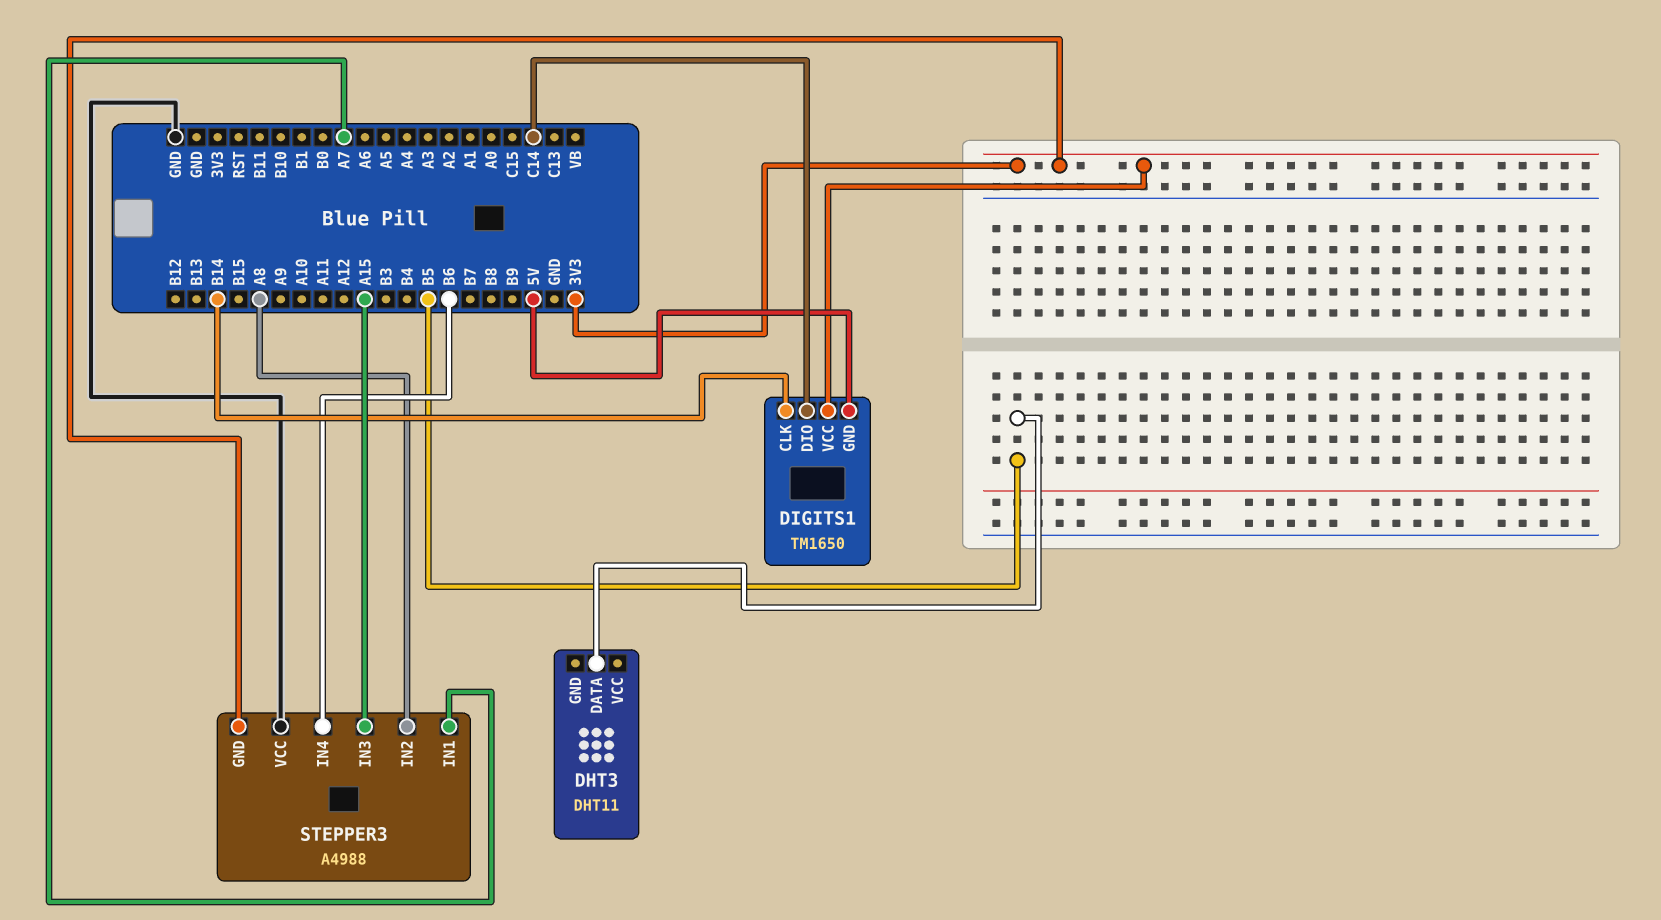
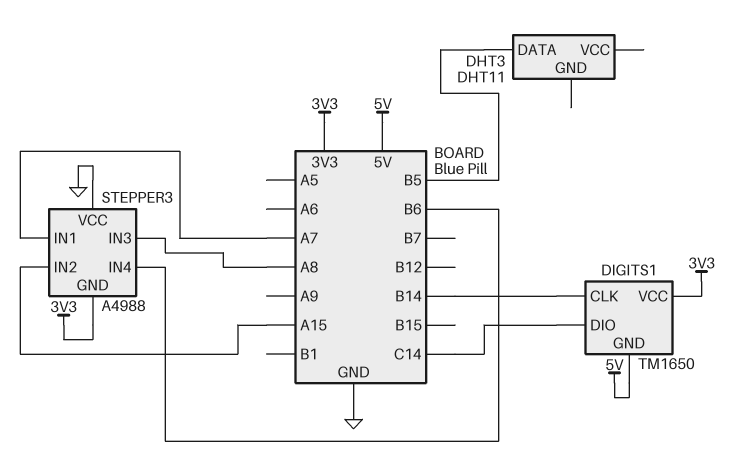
STEPPER3 pin IN2: A8 -> A15
STEPPER3 pin IN3: A15 -> A8

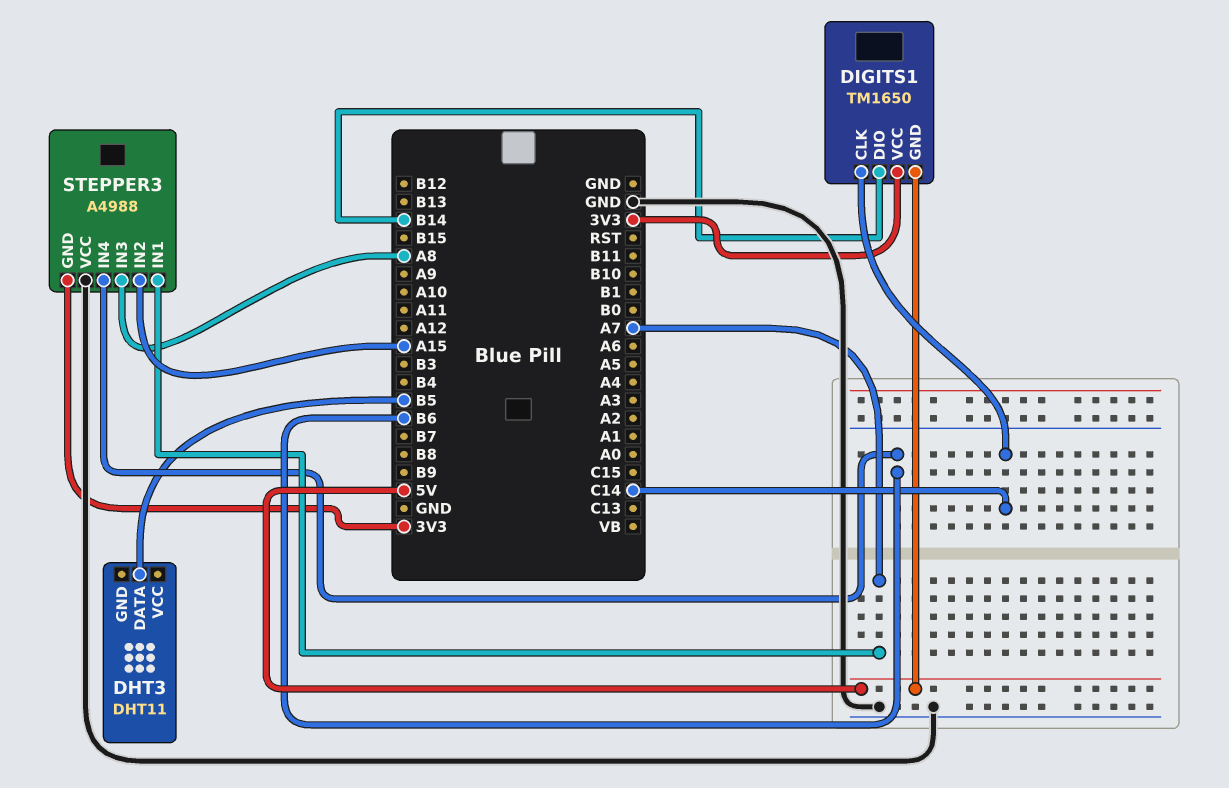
DIGITS1 pin CLK: B14 -> C14
DIGITS1 pin DIO: C14 -> B14

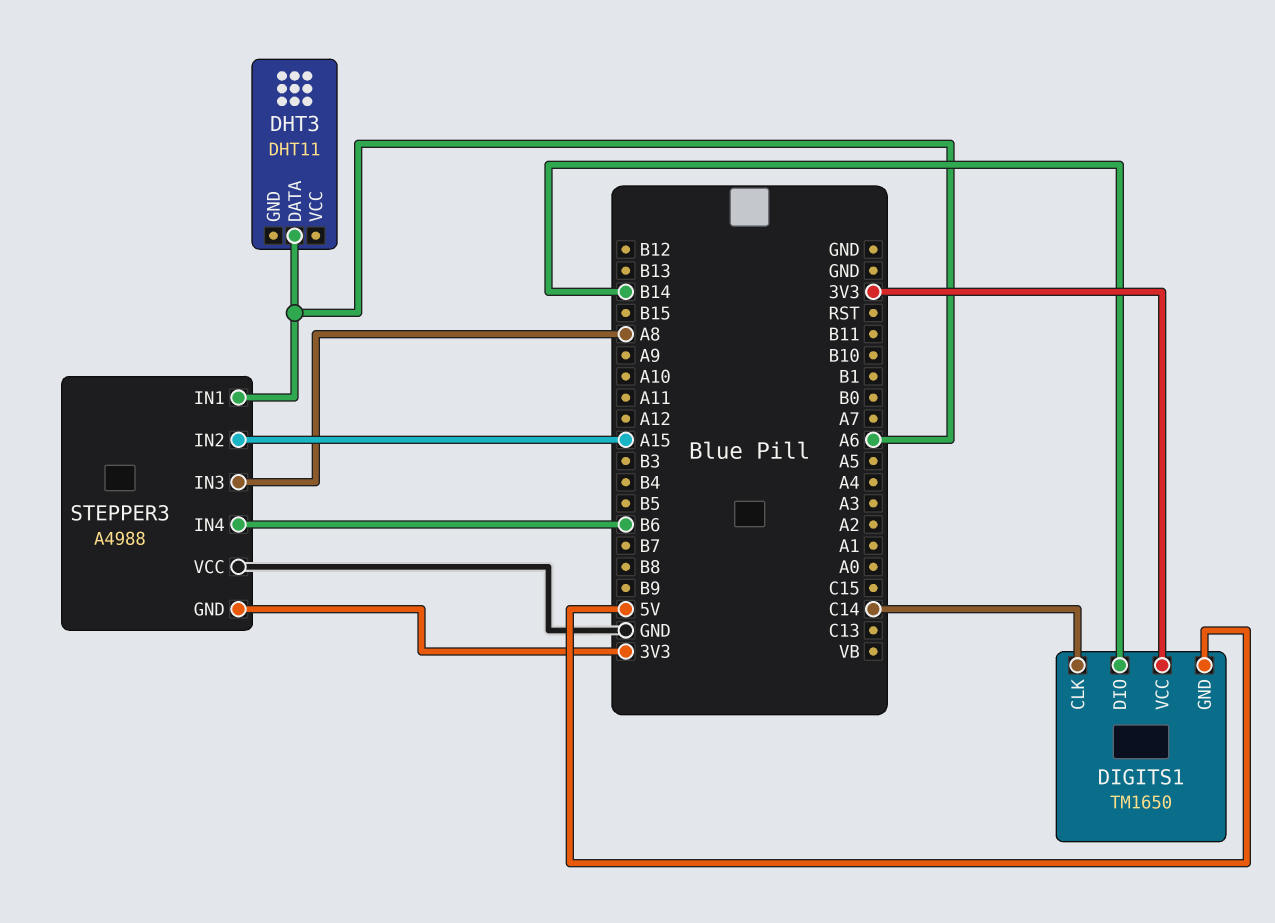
DHT3 pin DATA: B5 -> A6
STEPPER3 pin IN1: A7 -> A6

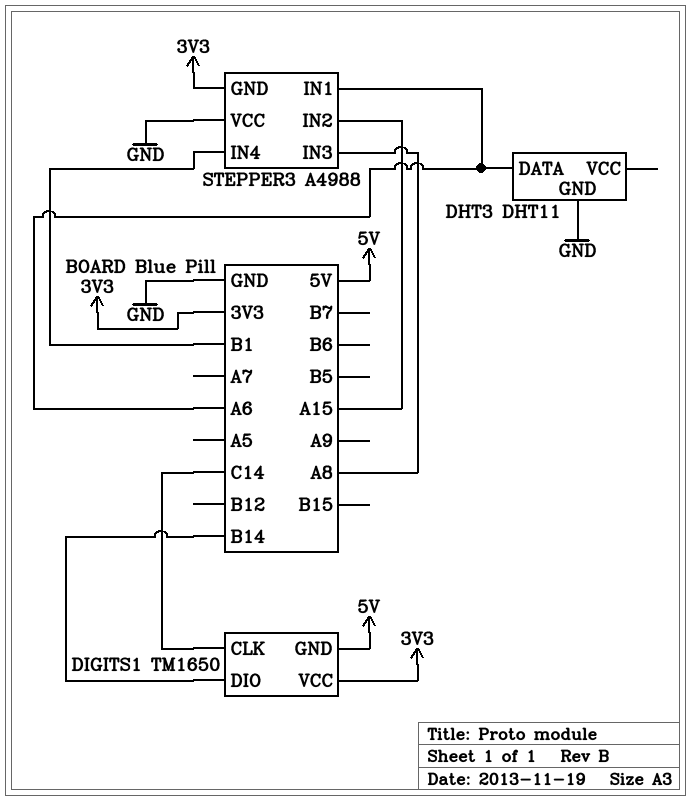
DHT3 pin GND: none -> GND
STEPPER3 pin IN4: B6 -> B1

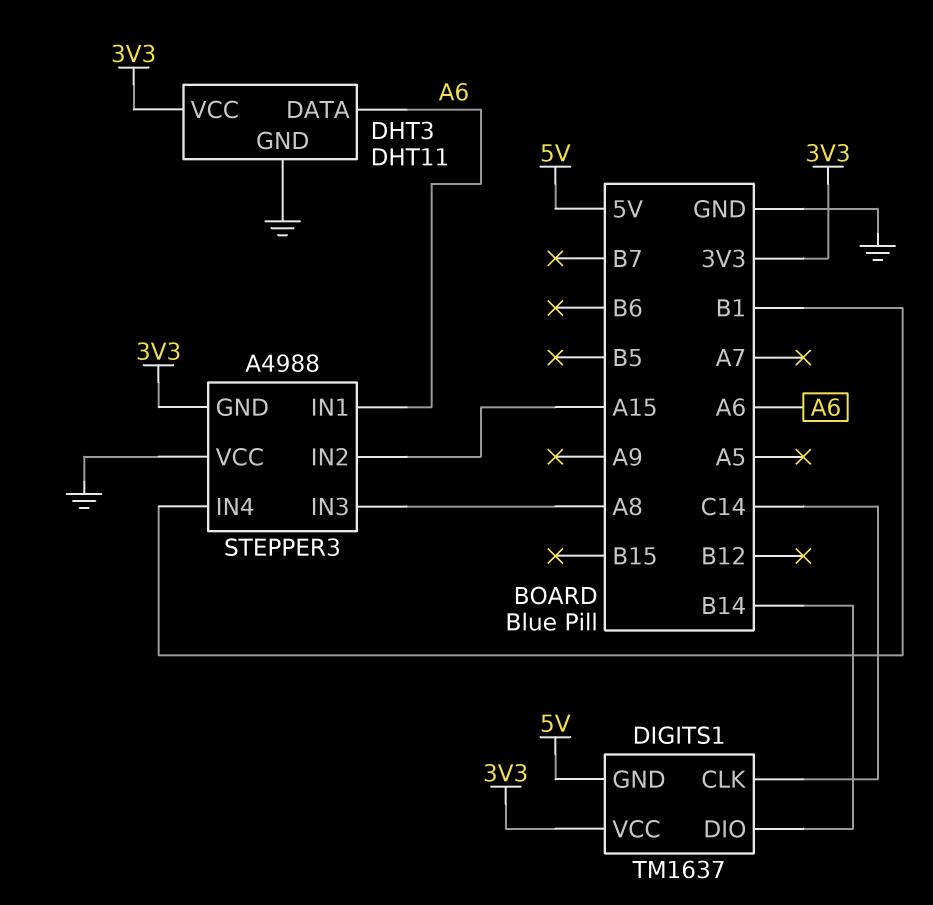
DHT3 pin VCC: none -> 3V3
DIGITS1: TM1650 -> TM1637

